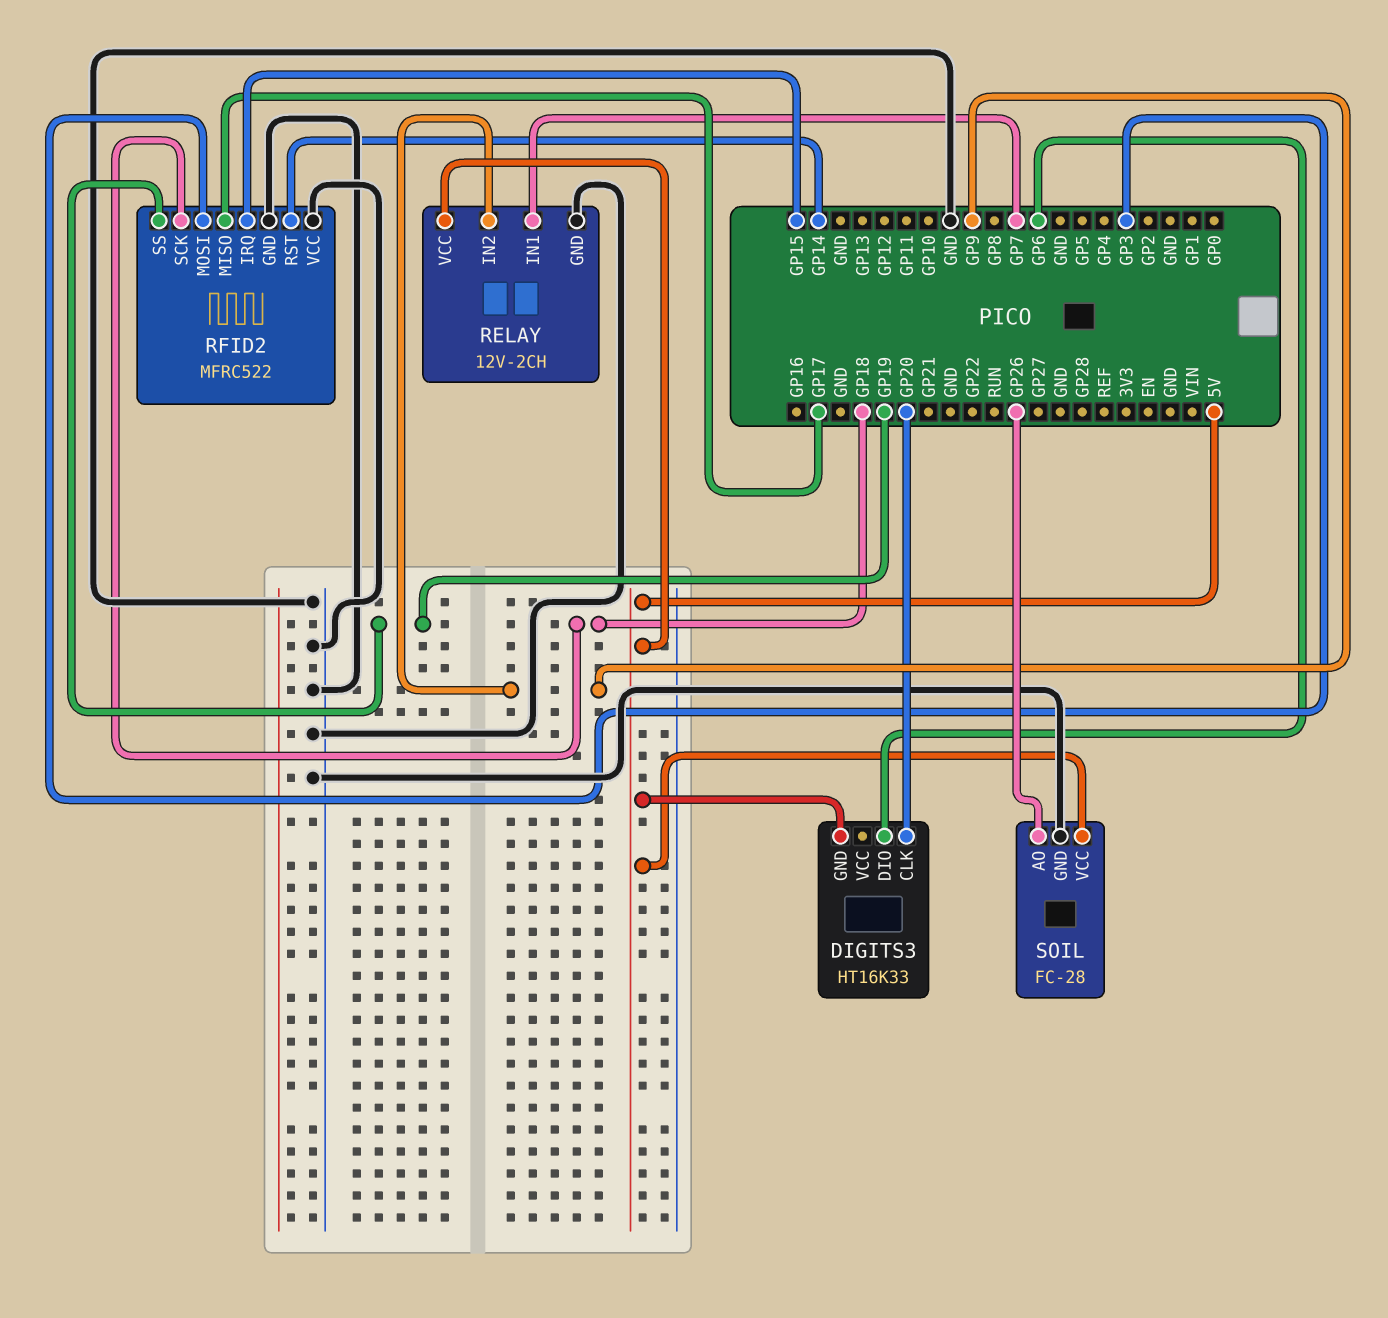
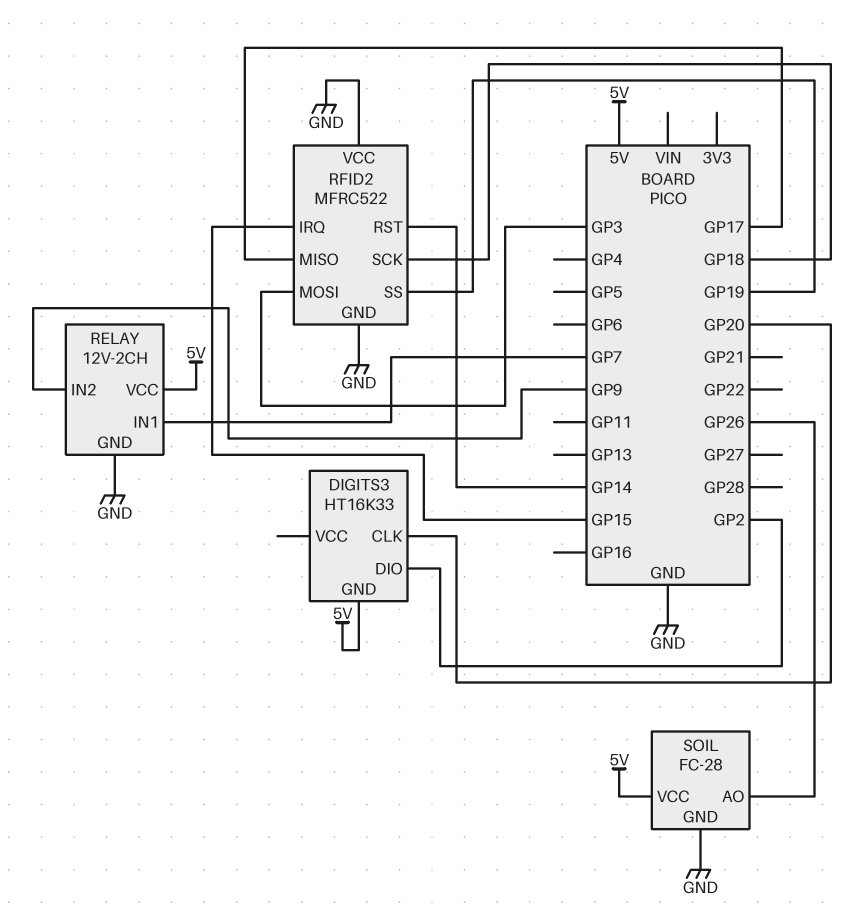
DIGITS3 pin DIO: GP6 -> GP2

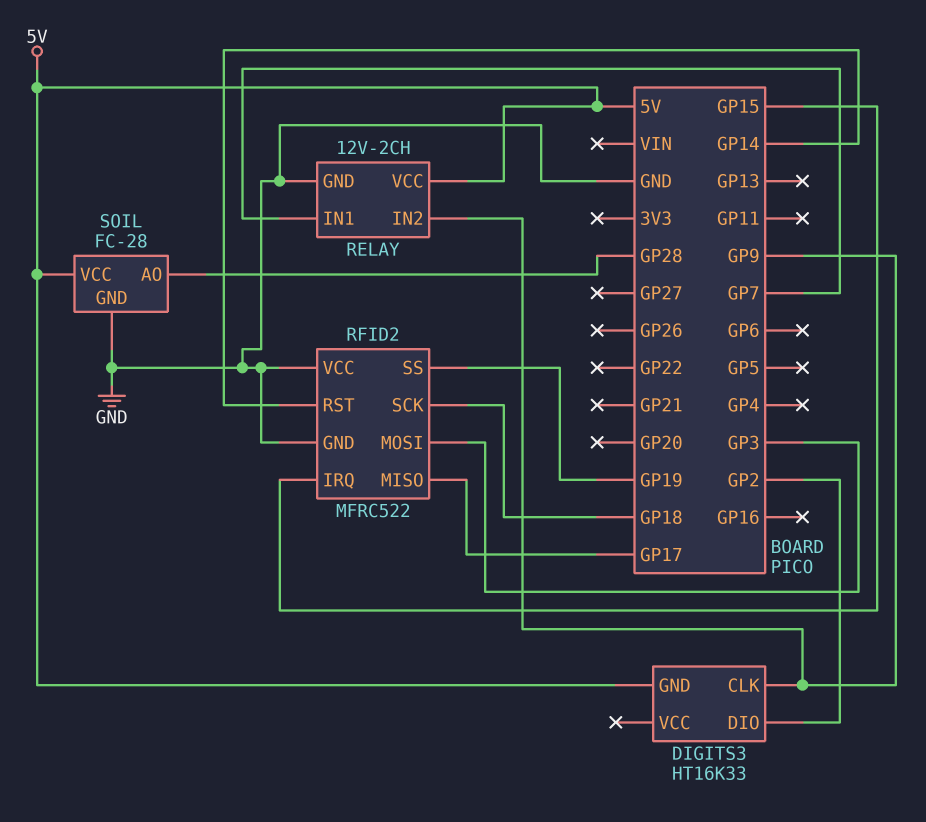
DIGITS3 pin CLK: GP20 -> GP9
SOIL pin AO: GP26 -> GP28

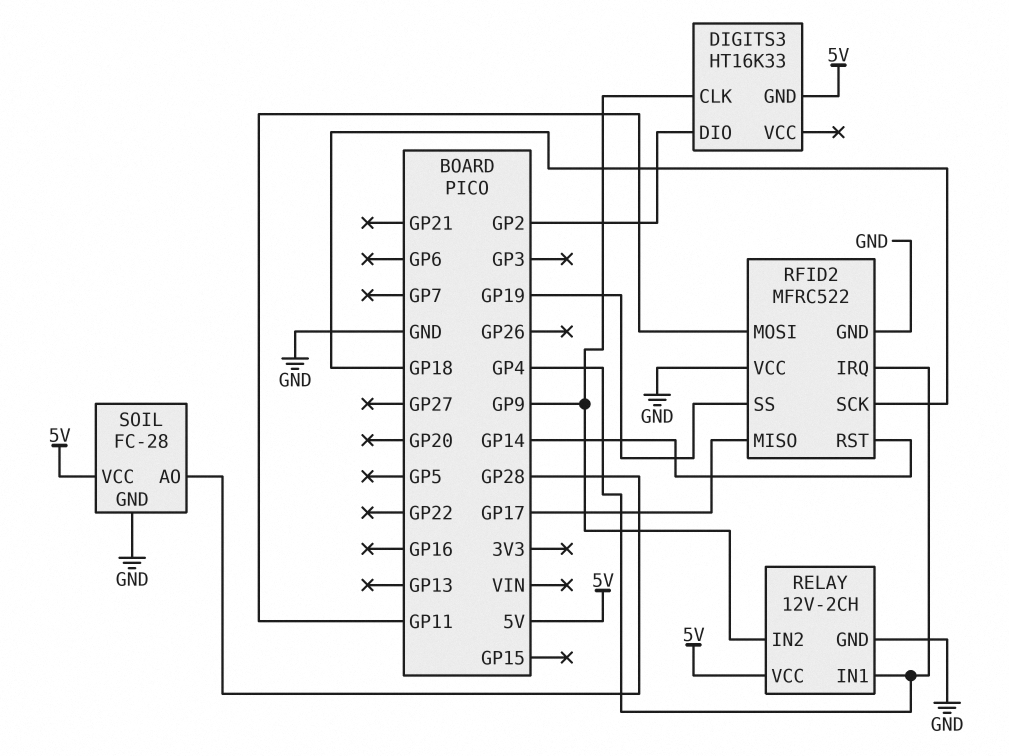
RELAY pin IN1: GP7 -> GP4
RFID2 pin IRQ: GP15 -> GP4
RFID2 pin MOSI: GP3 -> GP11

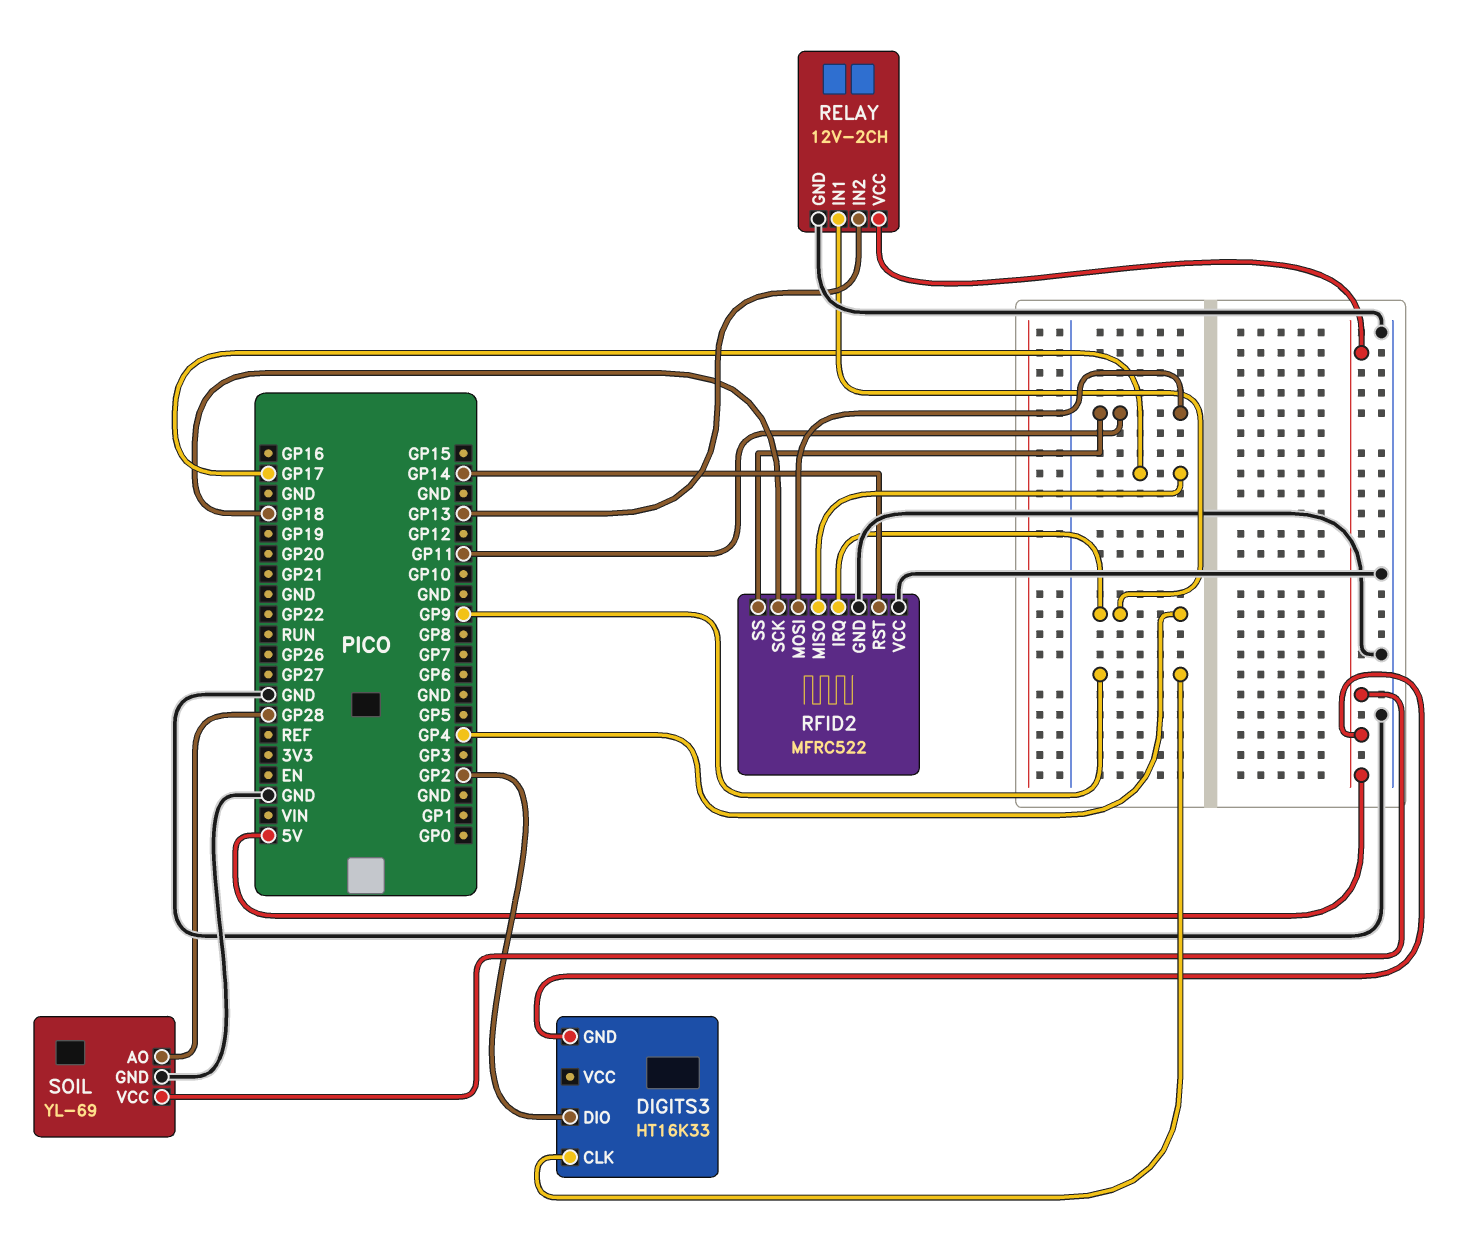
RELAY pin IN2: GP9 -> GP13
RFID2 pin SS: GP19 -> GP11
SOIL: FC-28 -> YL-69

